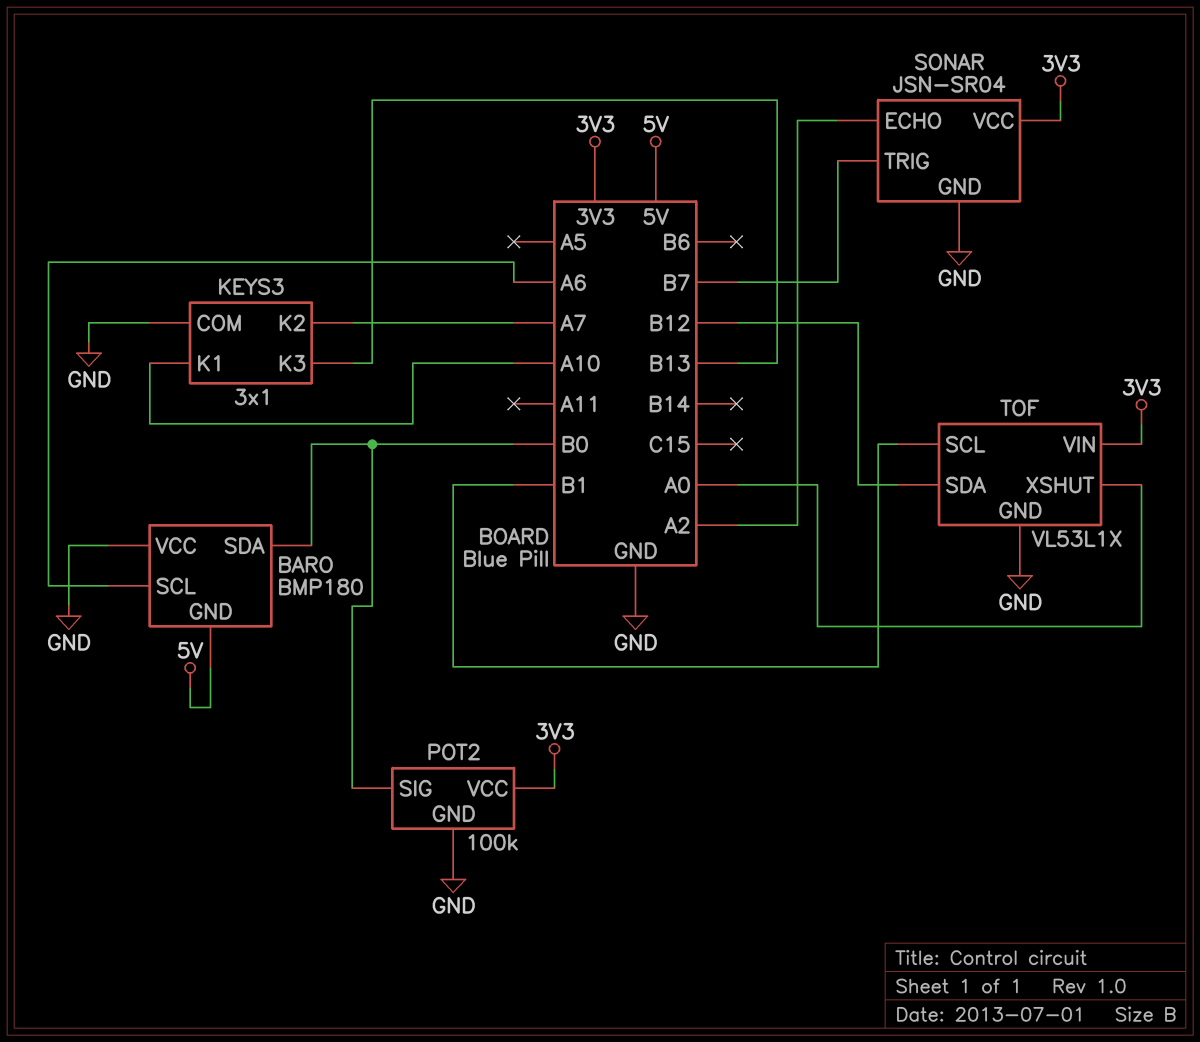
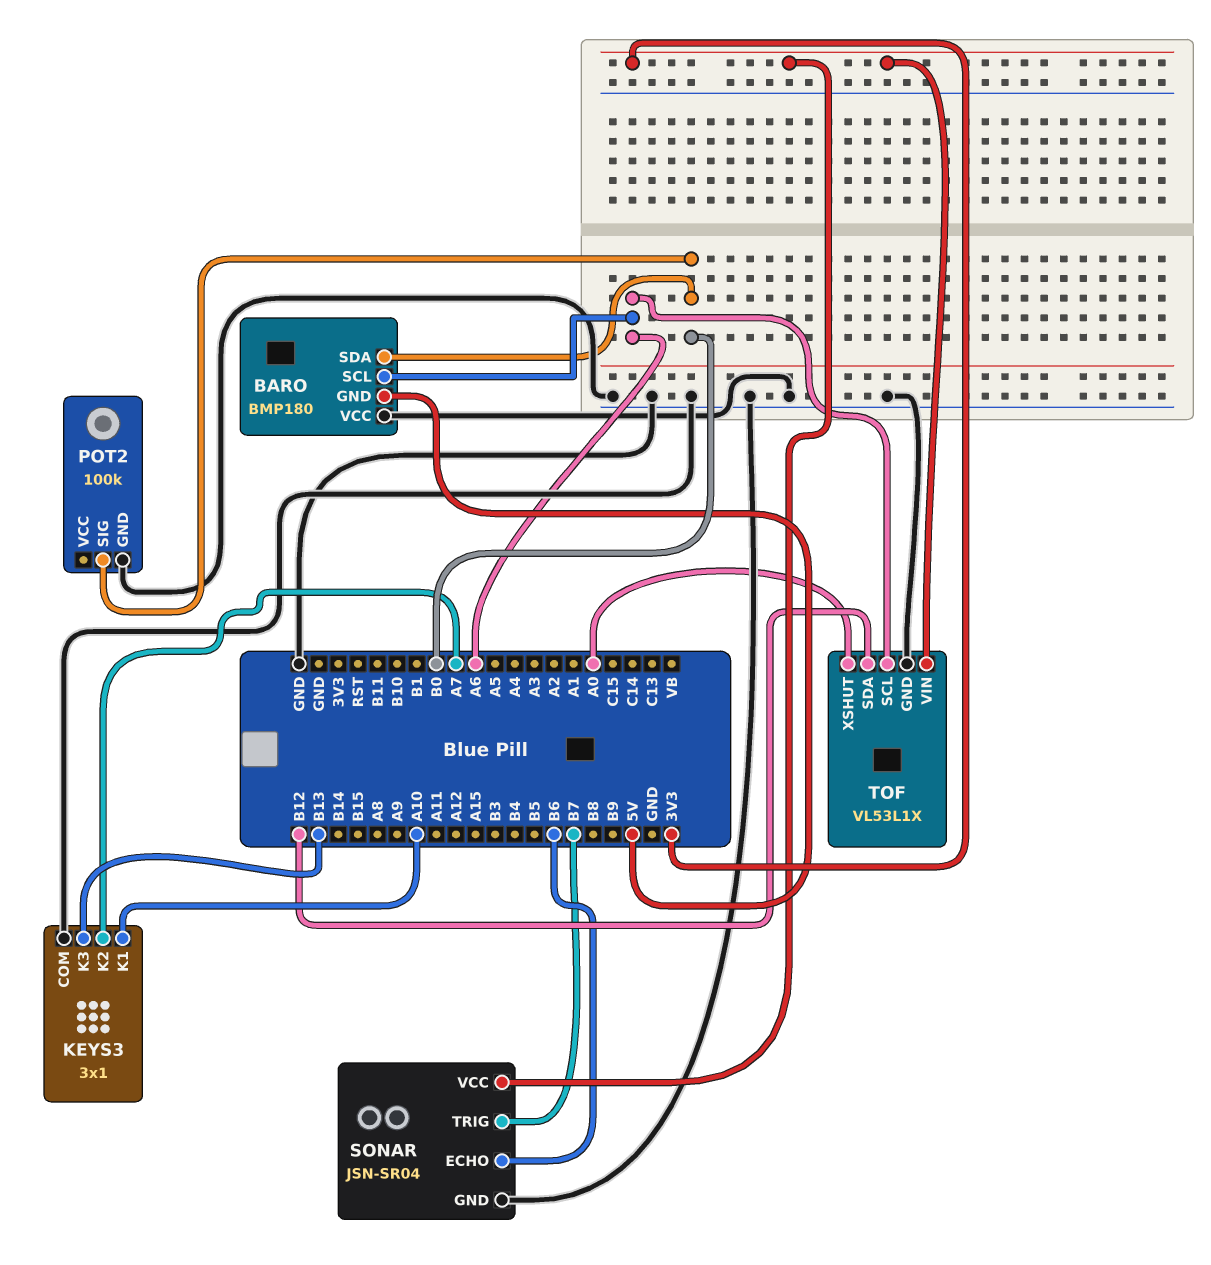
POT2 pin VCC: 3V3 -> none
SONAR pin ECHO: A2 -> B6
TOF pin SCL: B1 -> A6

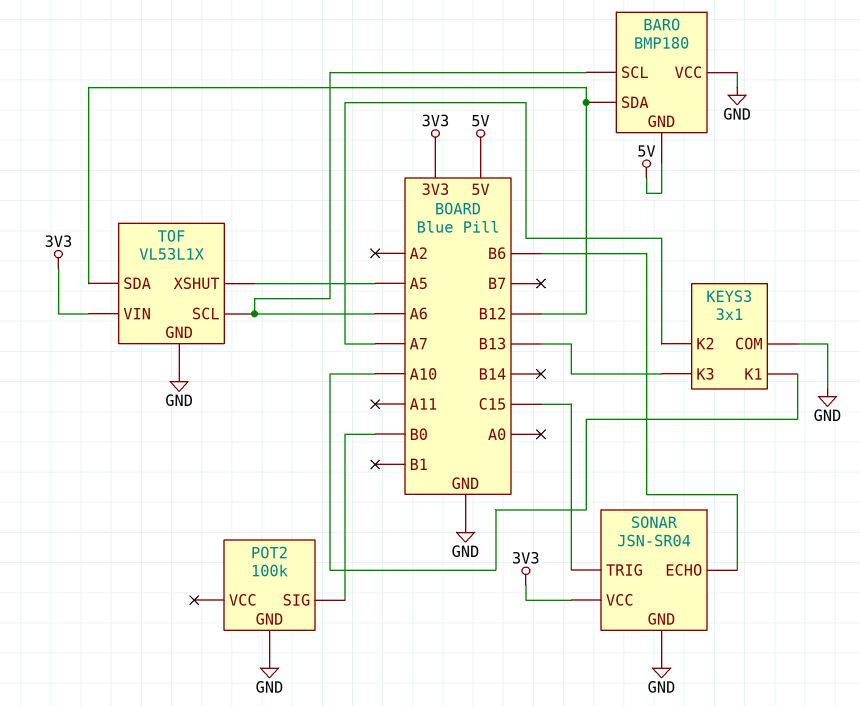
BARO pin SDA: B0 -> B12
SONAR pin TRIG: B7 -> C15
TOF pin XSHUT: A0 -> A5

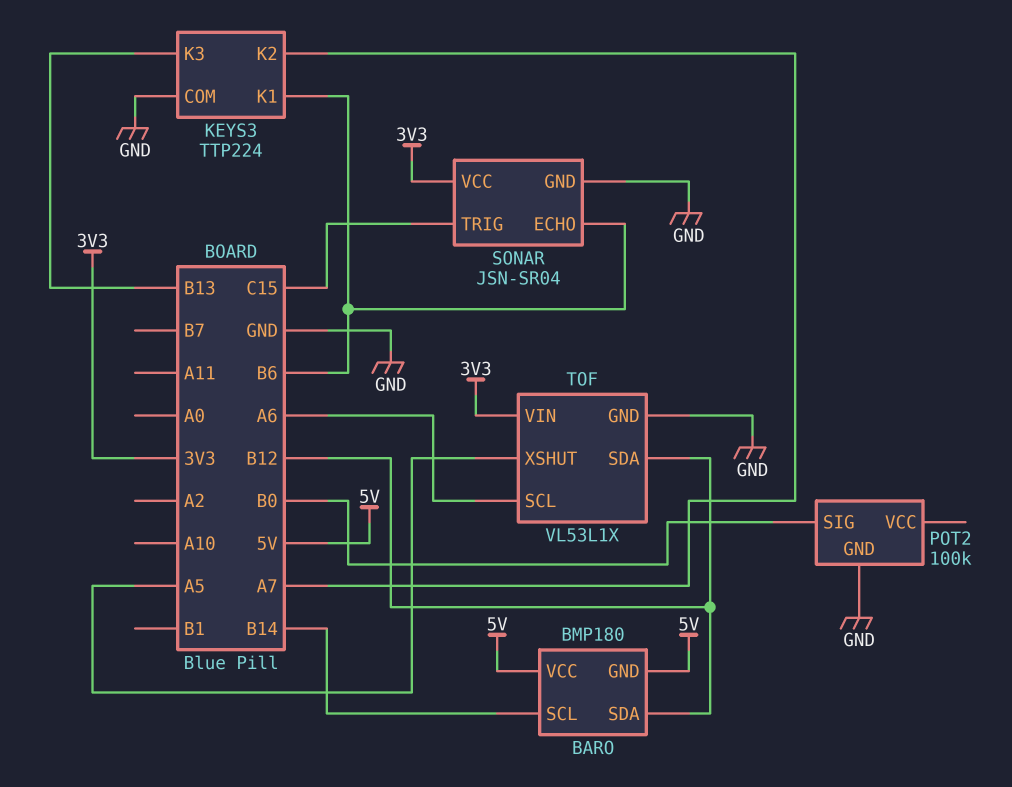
BARO pin SCL: A6 -> B14
BARO pin VCC: GND -> 5V
KEYS3: 3x1 -> TTP224
KEYS3 pin K1: A10 -> B6

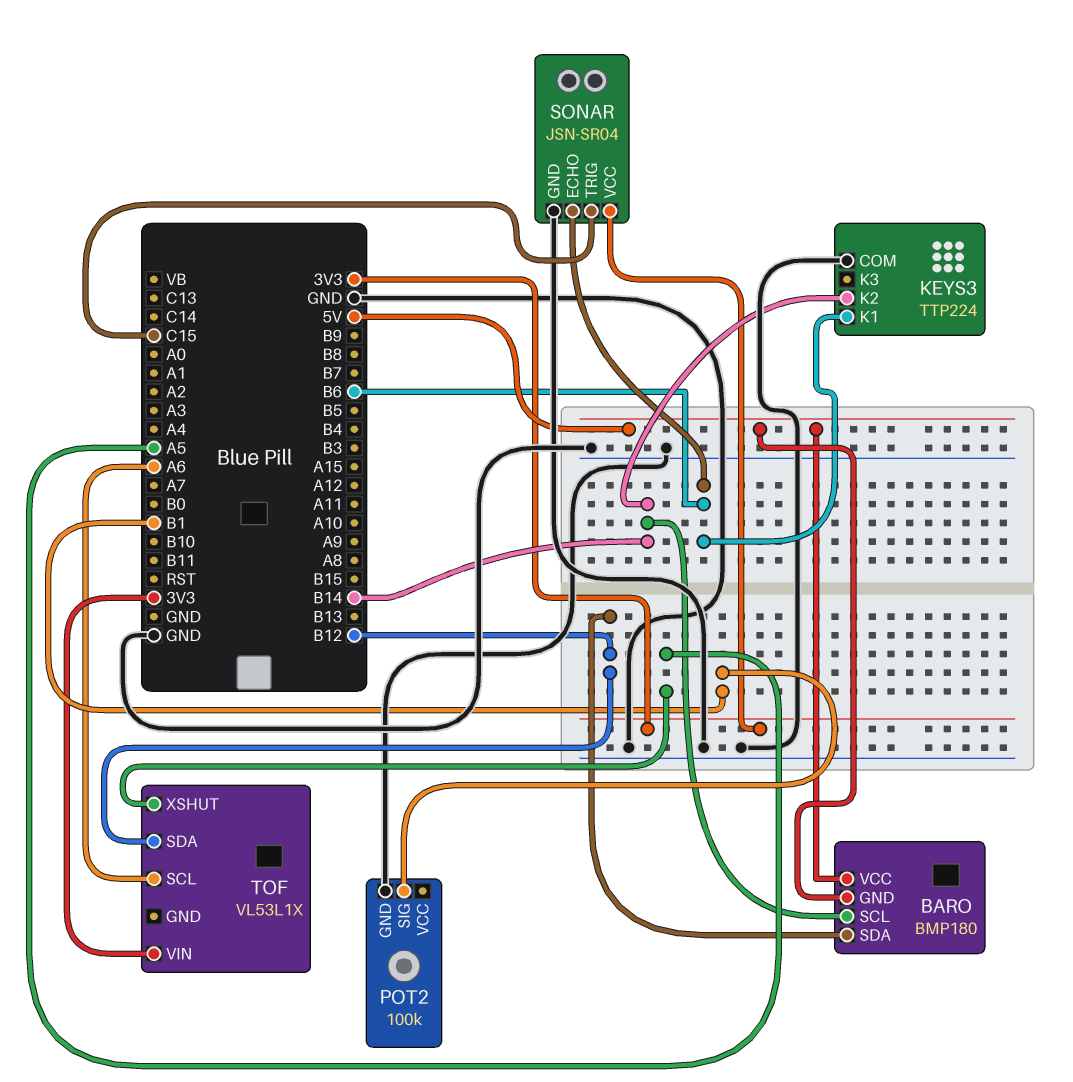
KEYS3 pin K2: A7 -> B14
KEYS3 pin K3: B13 -> none
POT2 pin SIG: B0 -> B1
TOF pin GND: GND -> none

